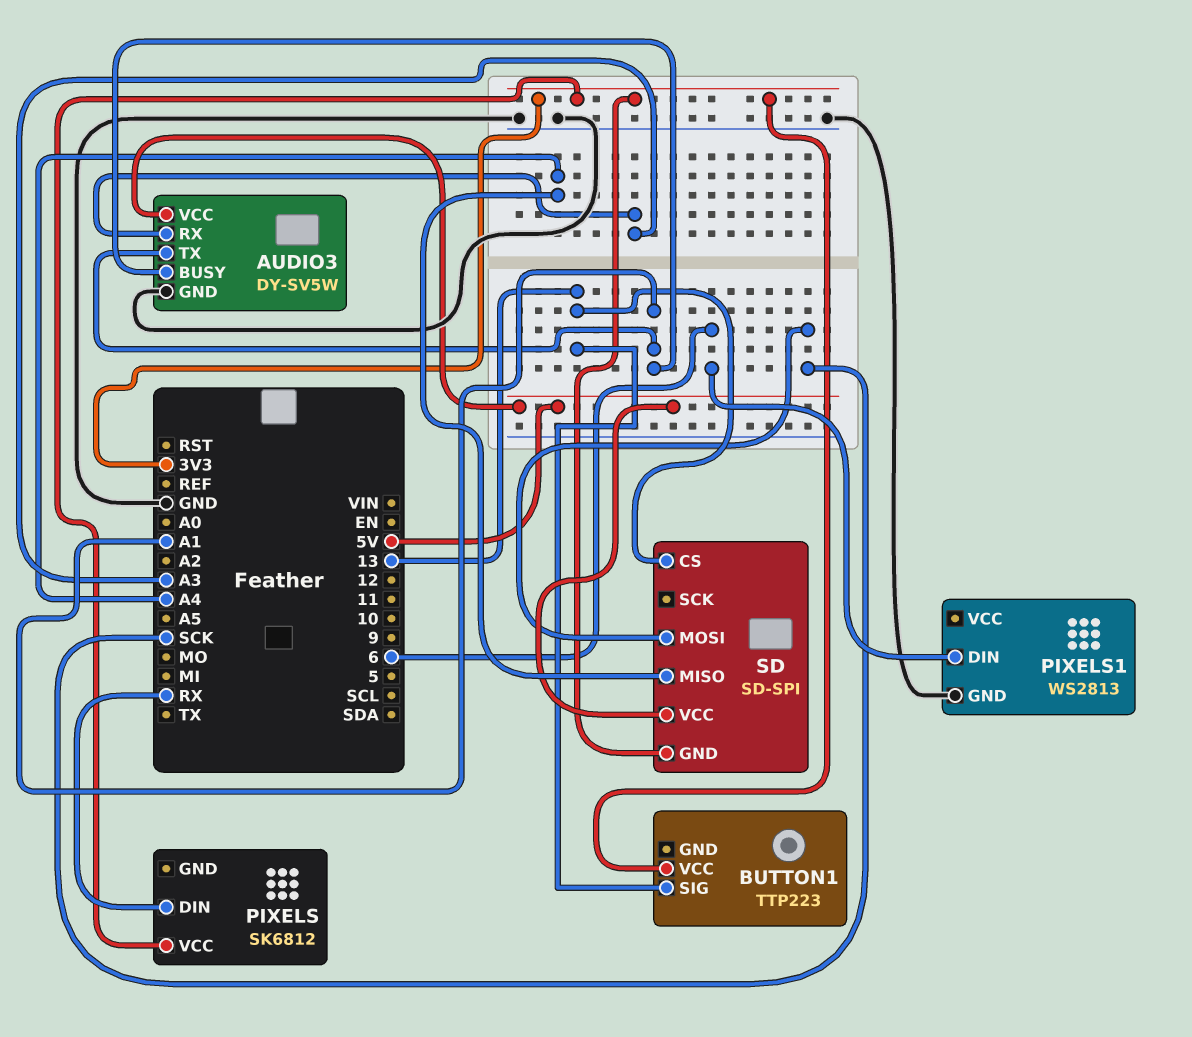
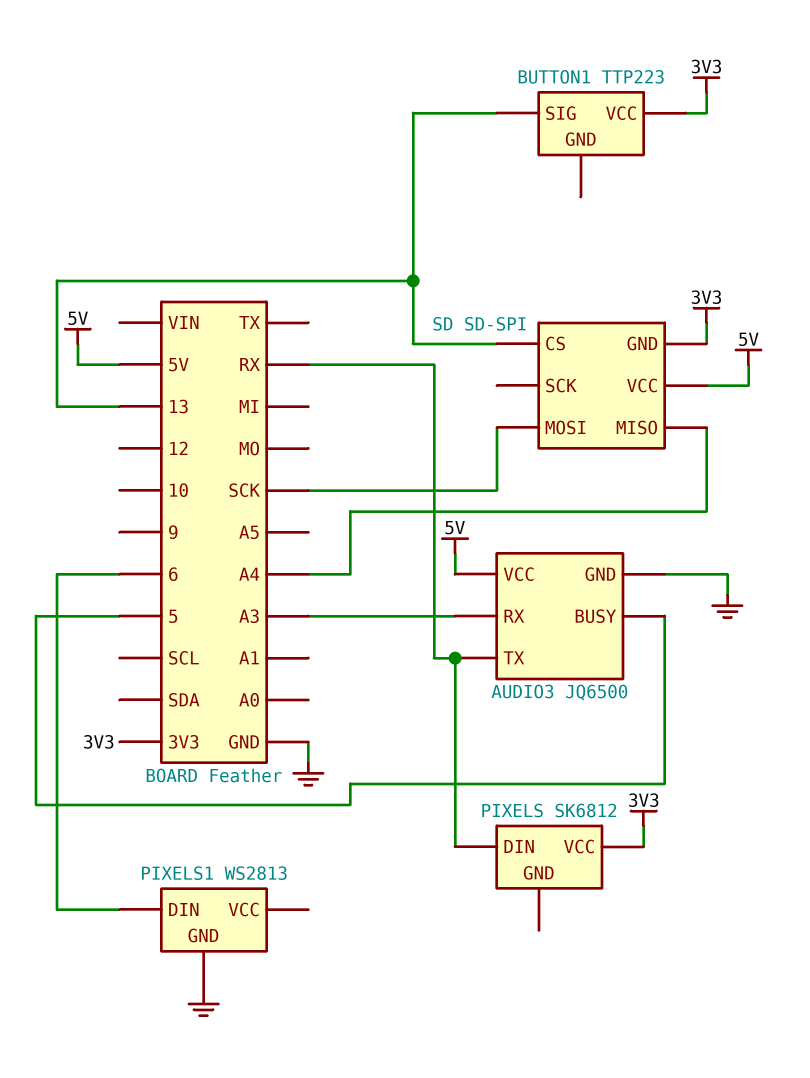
AUDIO3: DY-SV5W -> JQ6500
AUDIO3 pin BUSY: A1 -> 5
AUDIO3 pin TX: A1 -> RX

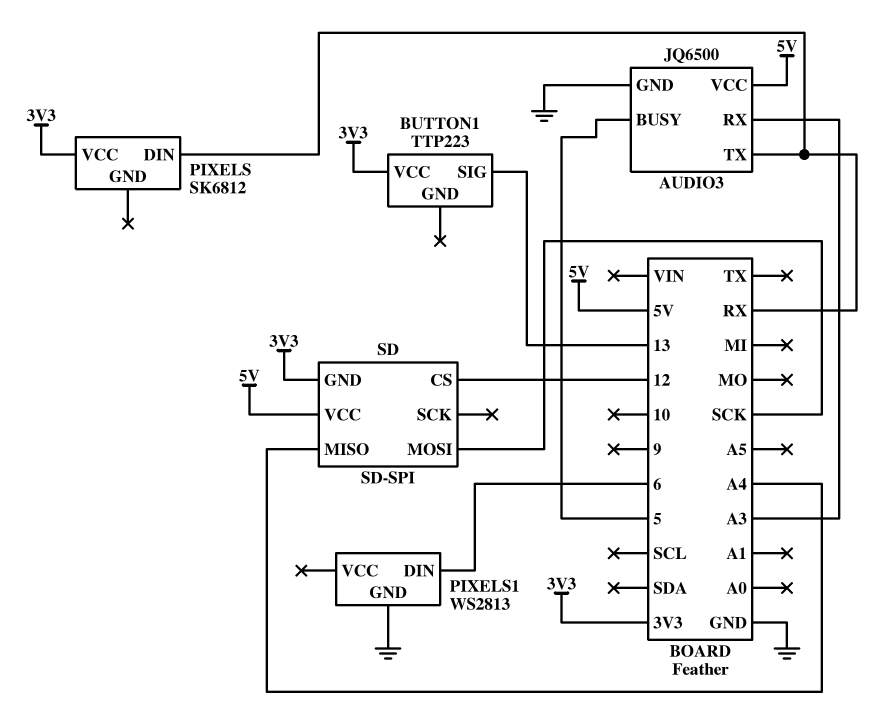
SD pin CS: 13 -> 12

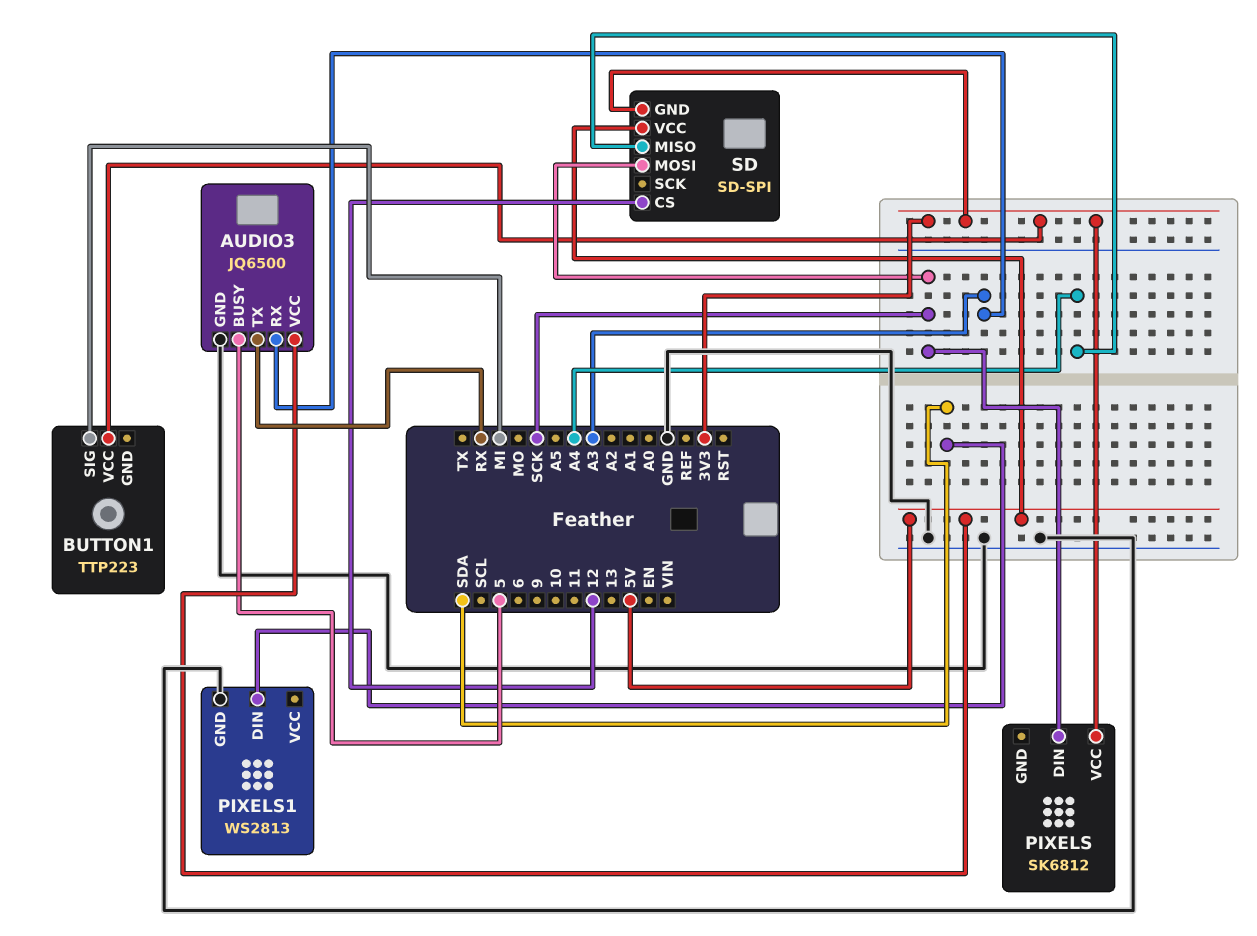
BUTTON1 pin SIG: 13 -> MI
PIXELS pin DIN: RX -> SCK
PIXELS1 pin DIN: 6 -> SDA

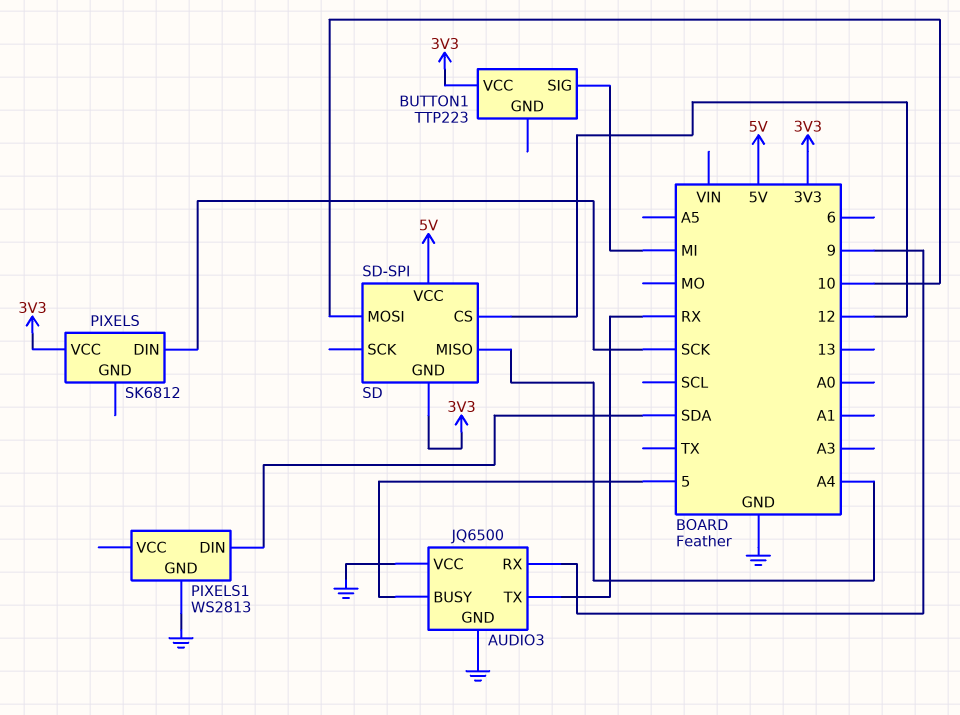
AUDIO3 pin RX: A3 -> 9
AUDIO3 pin VCC: 5V -> GND
SD pin MOSI: SCK -> 10

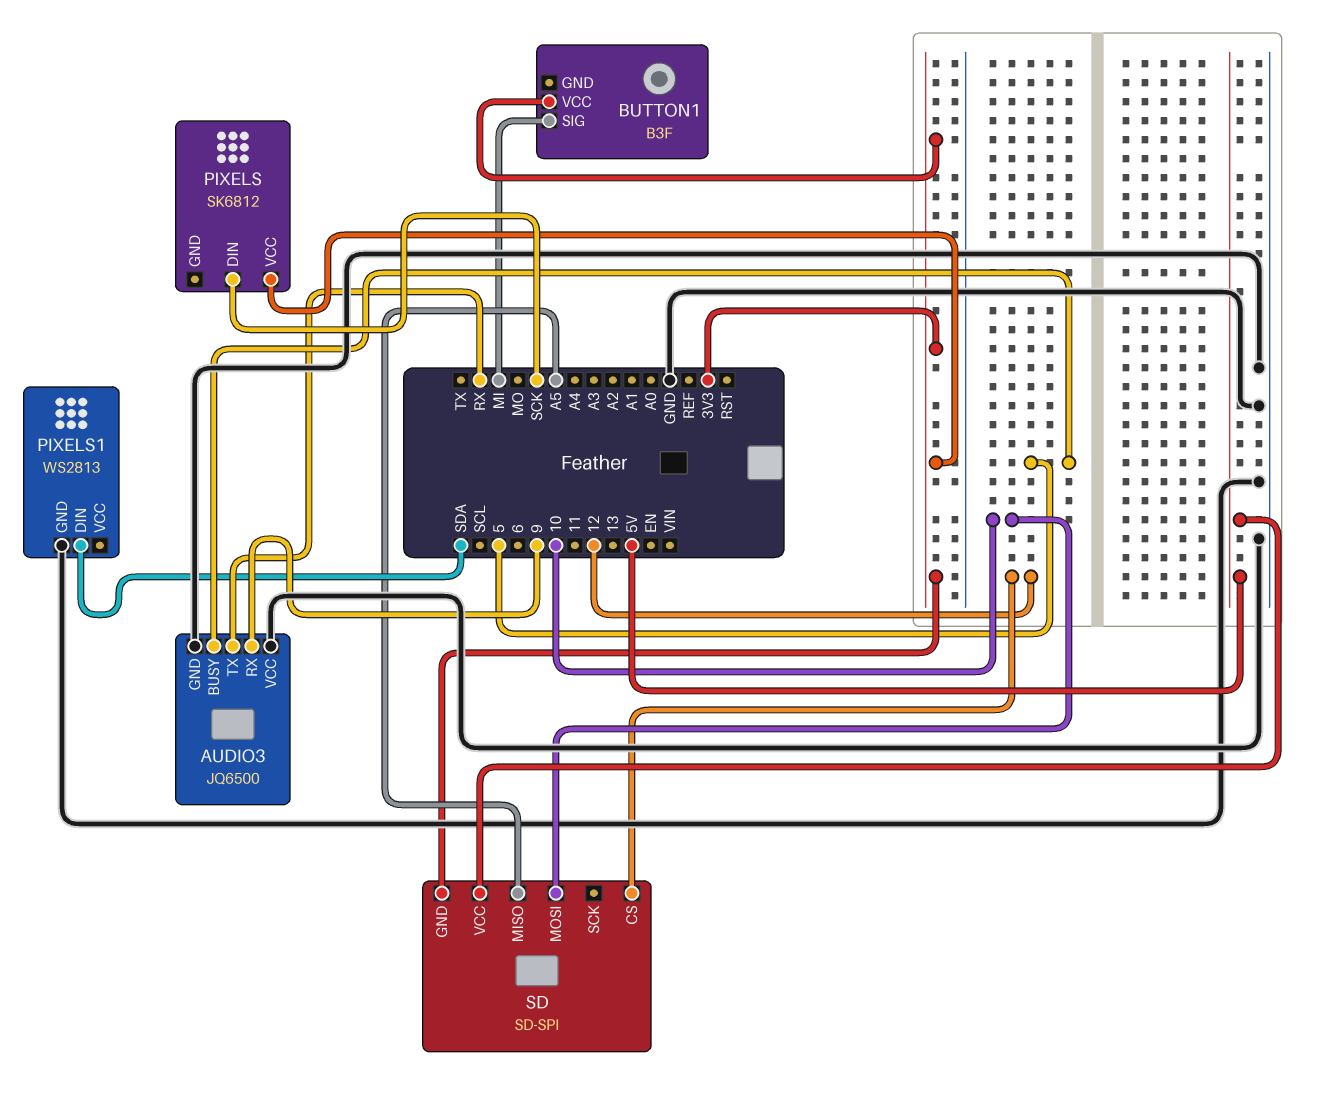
BUTTON1: TTP223 -> B3F
SD pin MISO: A4 -> A5

